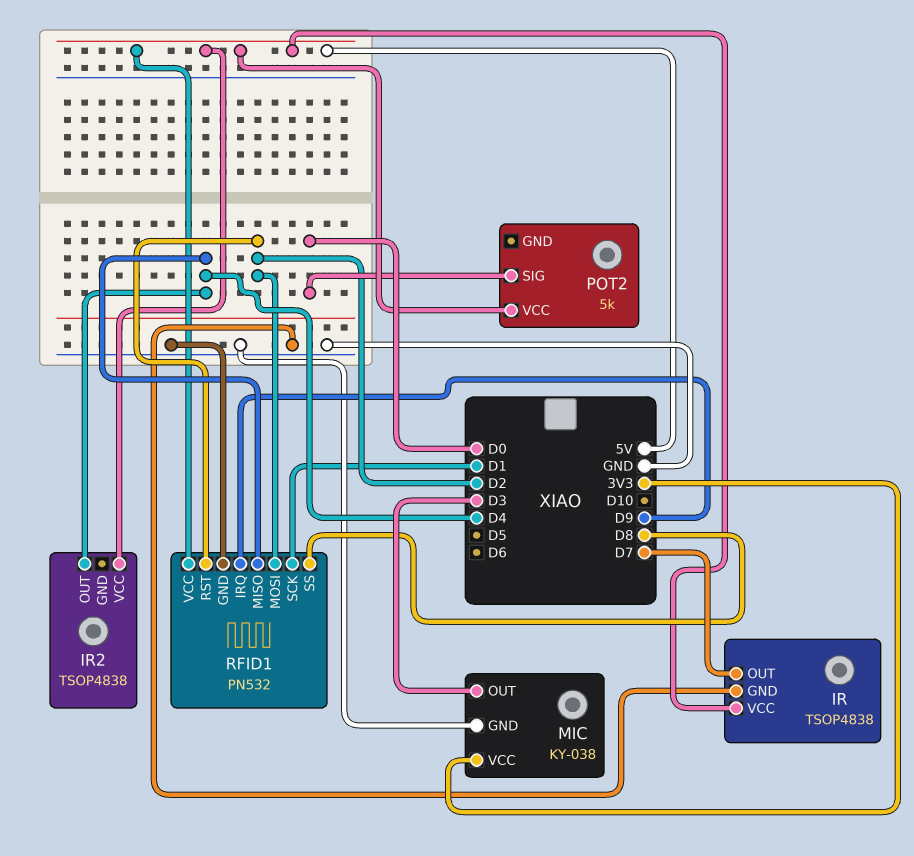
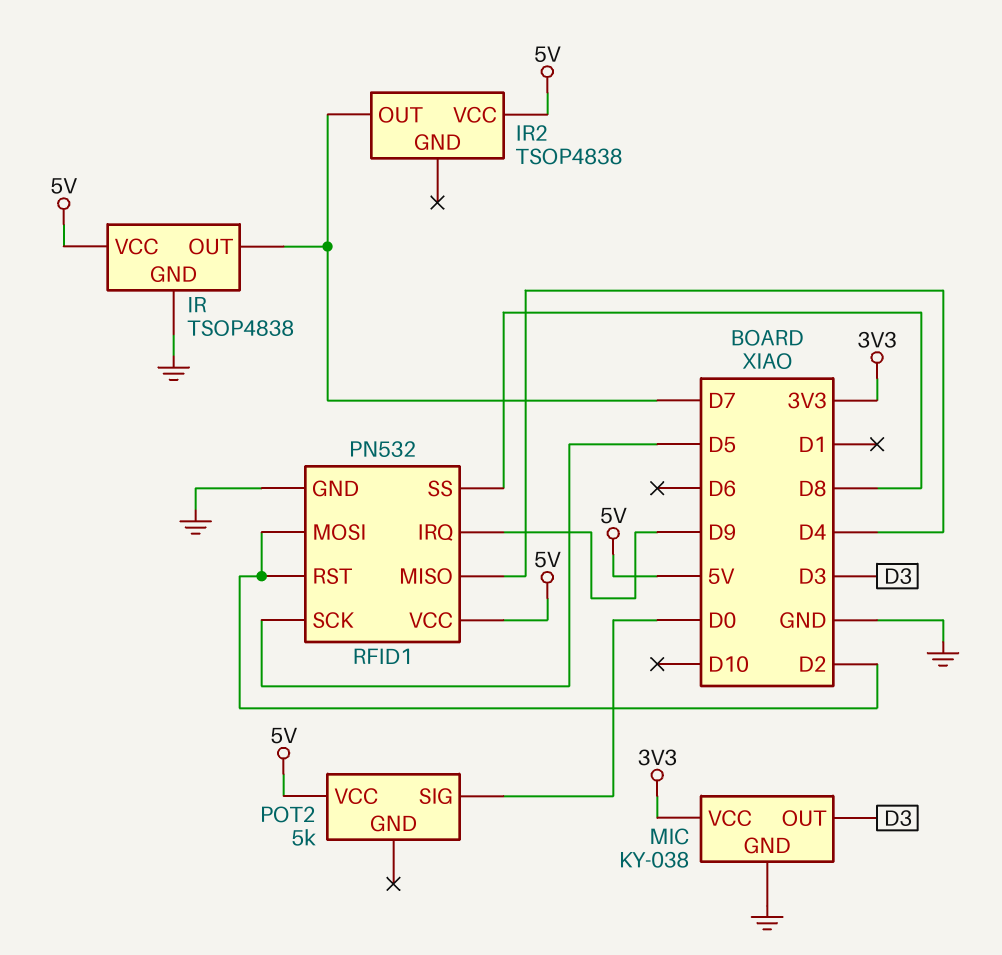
IR2 pin OUT: D4 -> D7
RFID1 pin SCK: D1 -> D5

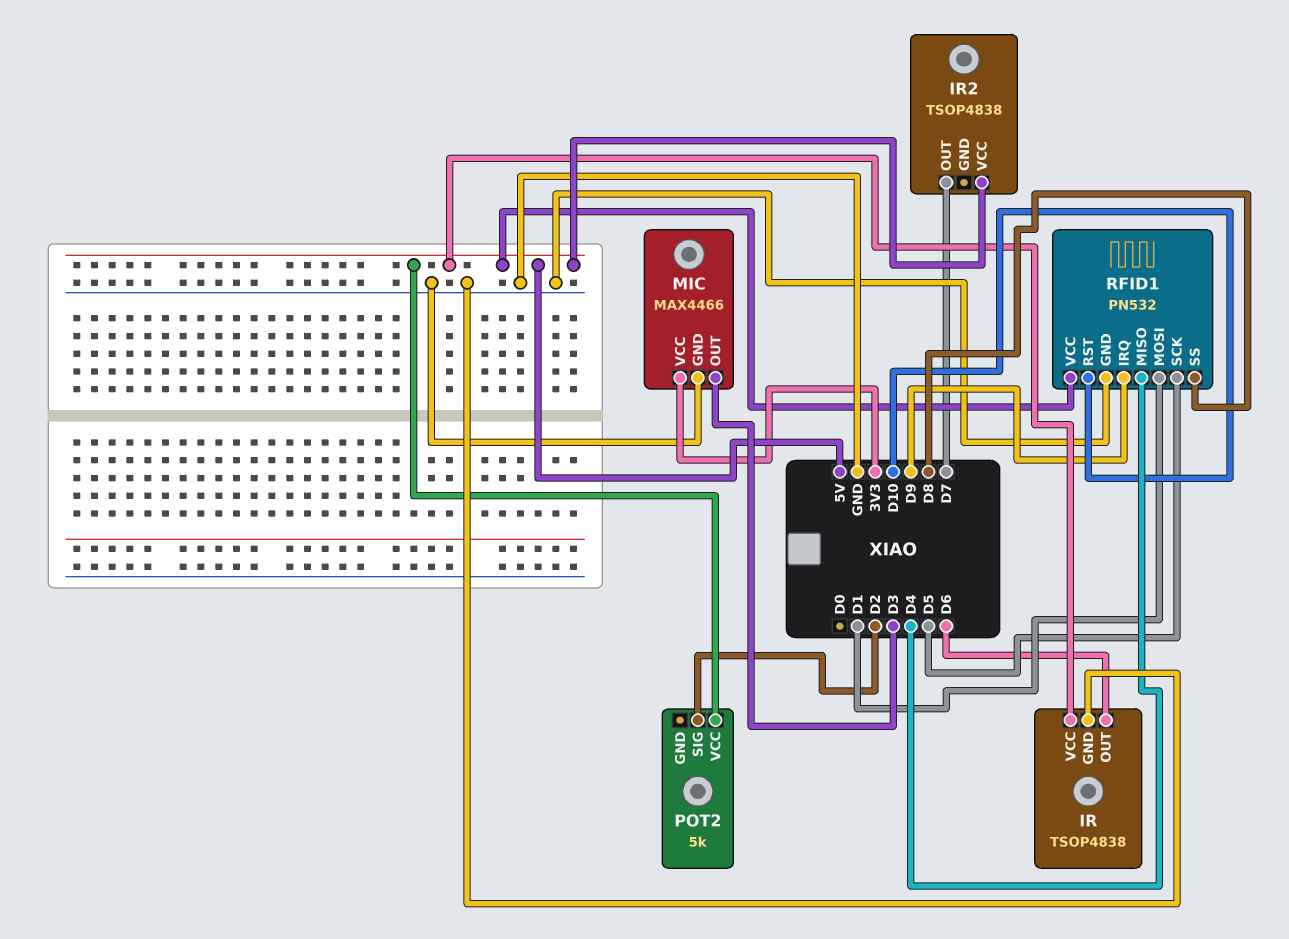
IR pin OUT: D7 -> D6
MIC: KY-038 -> MAX4466
POT2 pin SIG: D0 -> D2
RFID1 pin MOSI: D2 -> D1
RFID1 pin RST: D2 -> D10

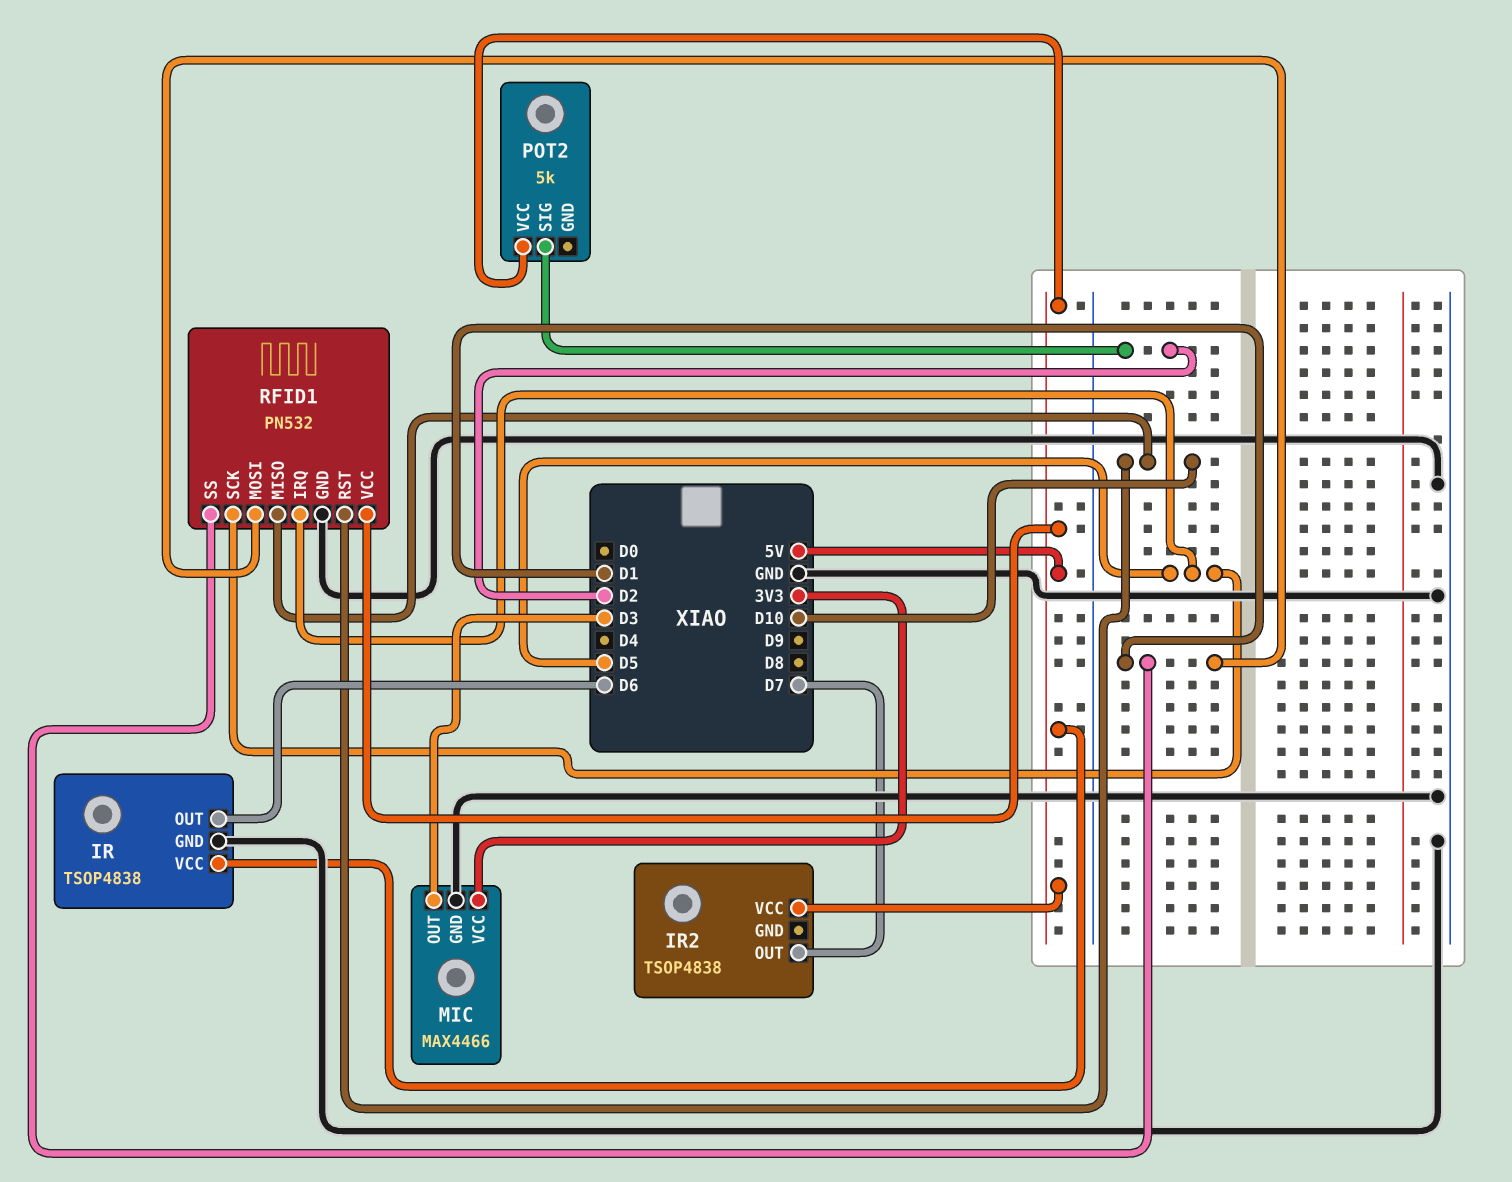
RFID1 pin IRQ: D9 -> D5
RFID1 pin MISO: D4 -> D10
RFID1 pin SS: D8 -> D1

